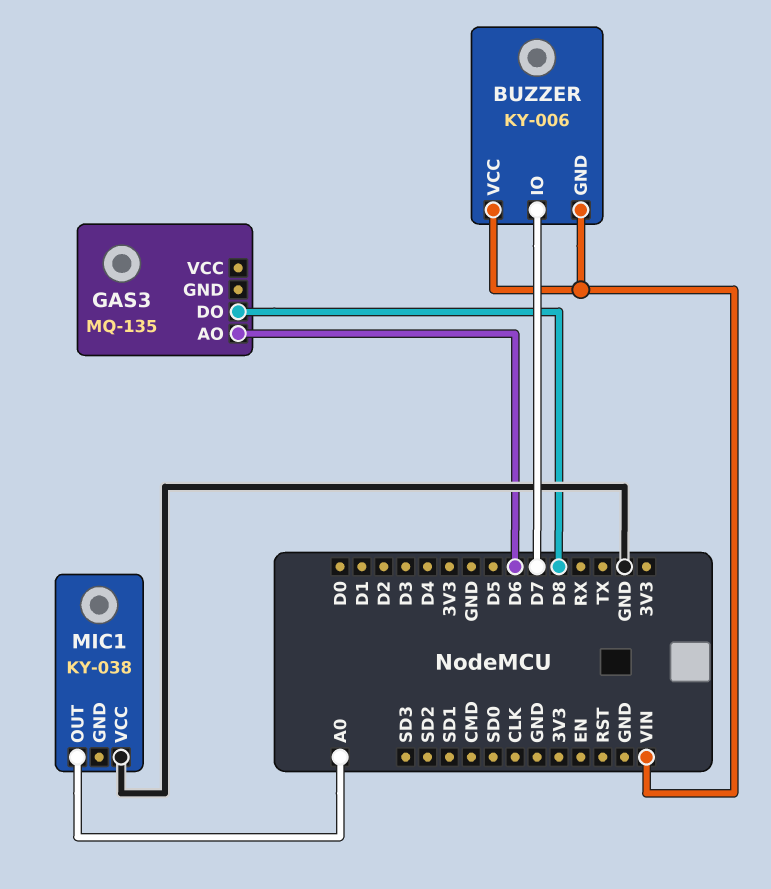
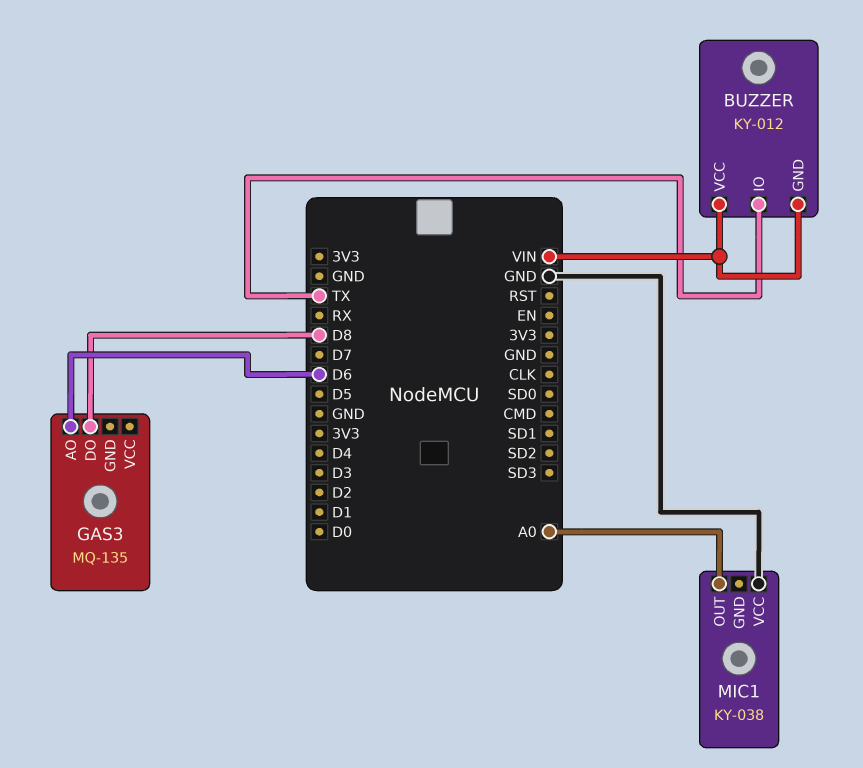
BUZZER: KY-006 -> KY-012
BUZZER pin IO: D7 -> TX

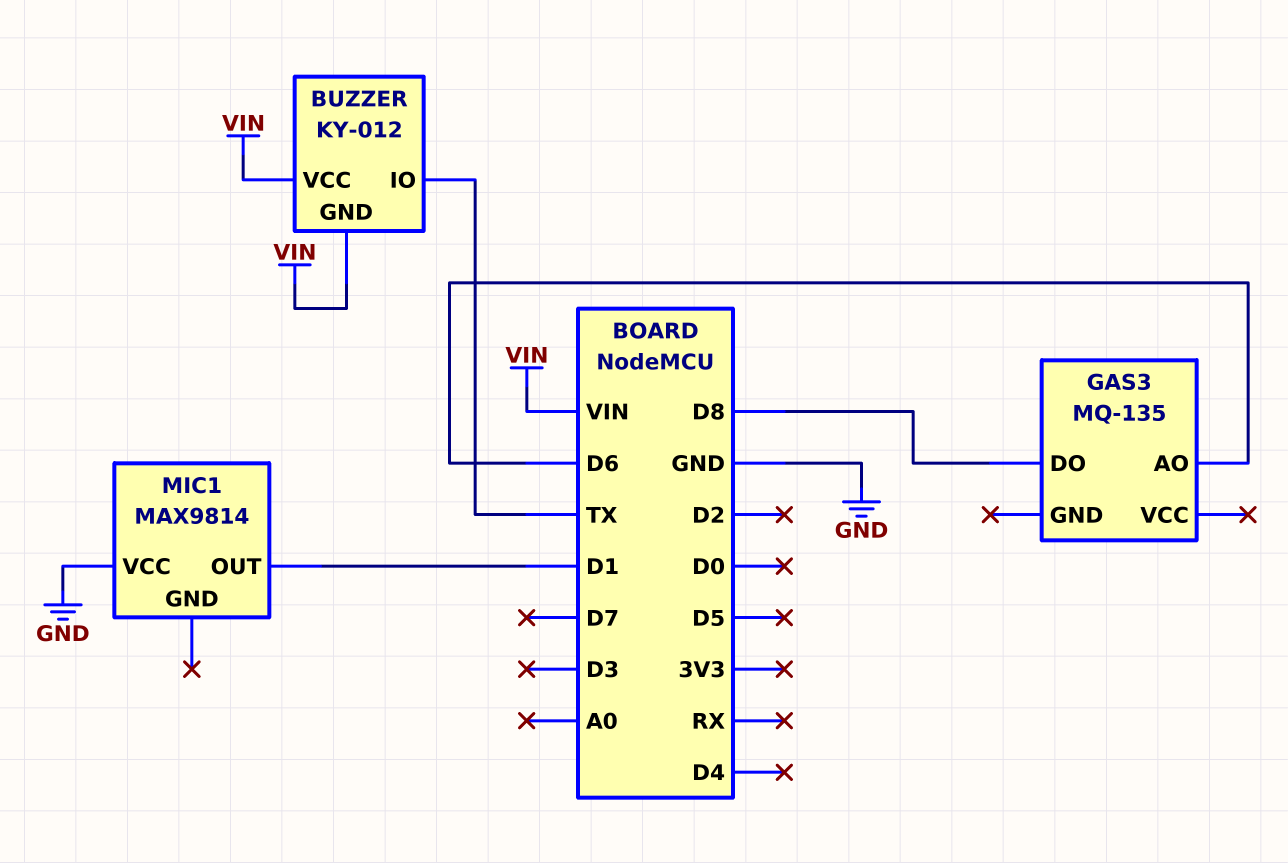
MIC1: KY-038 -> MAX9814
MIC1 pin OUT: A0 -> D1

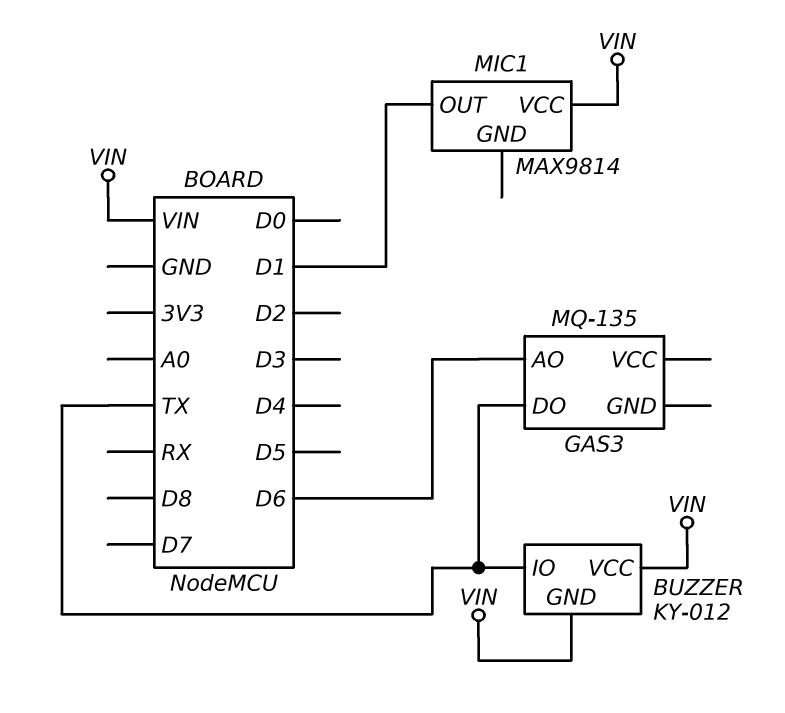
GAS3 pin DO: D8 -> TX
MIC1 pin VCC: GND -> VIN

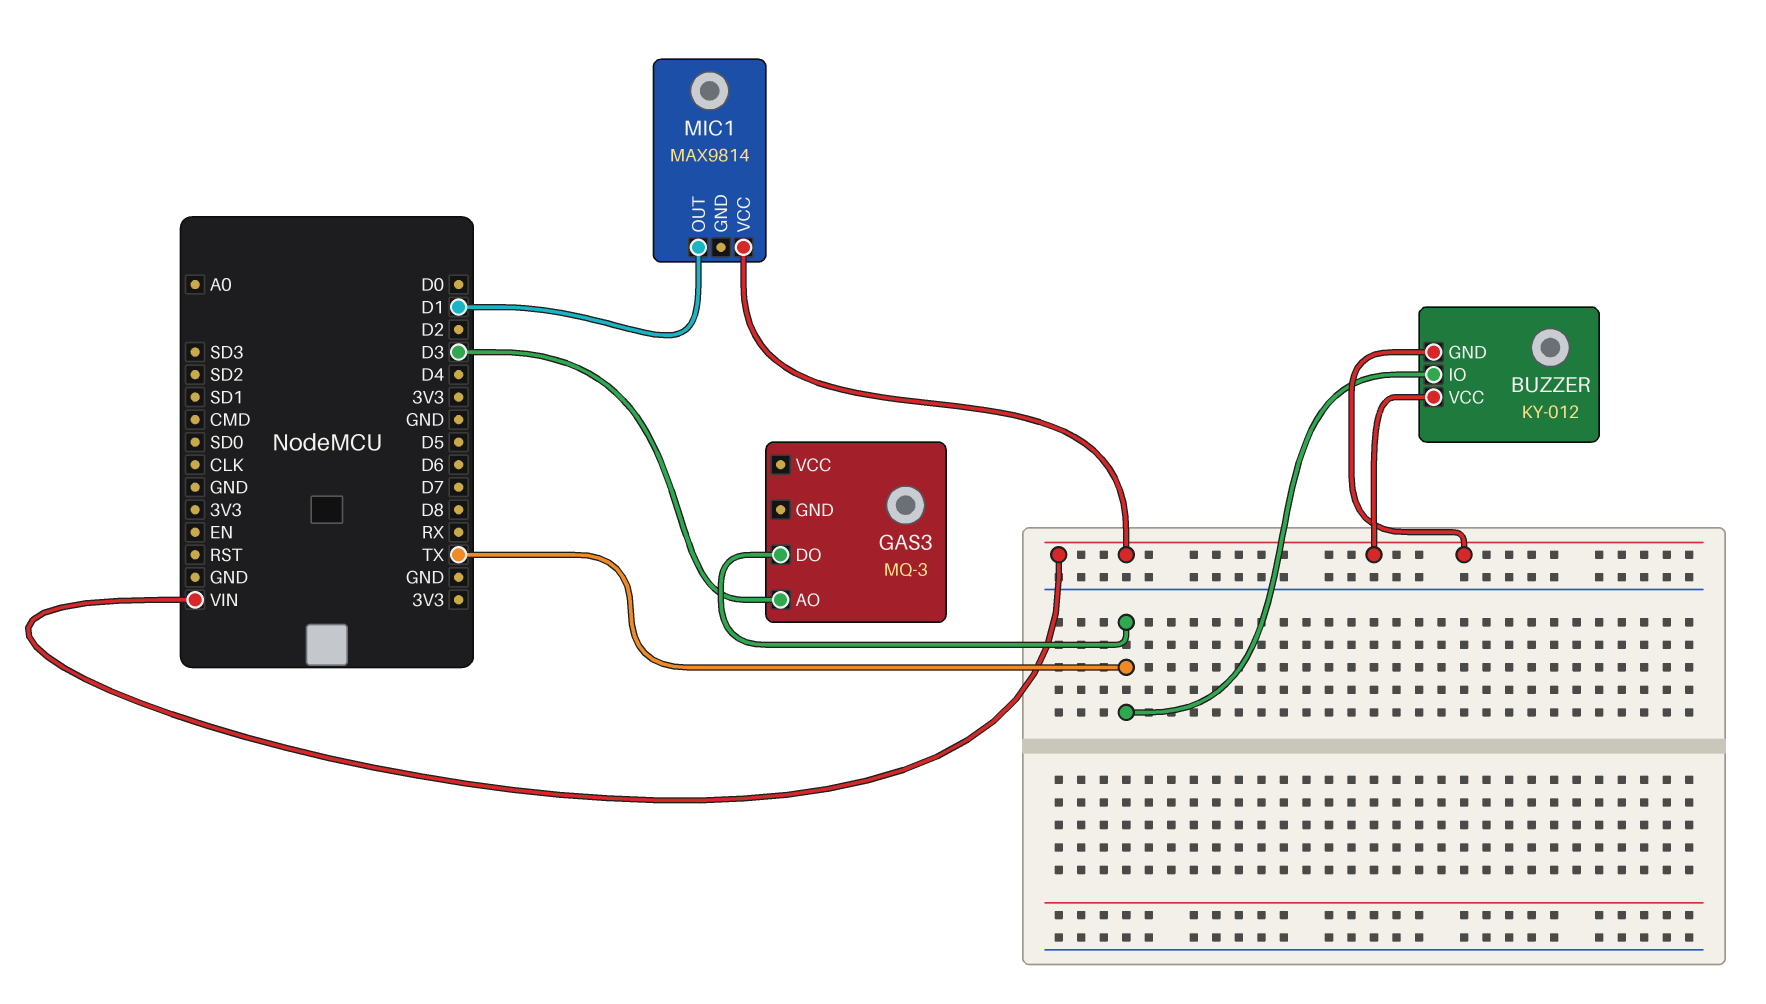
GAS3: MQ-135 -> MQ-3
GAS3 pin AO: D6 -> D3

